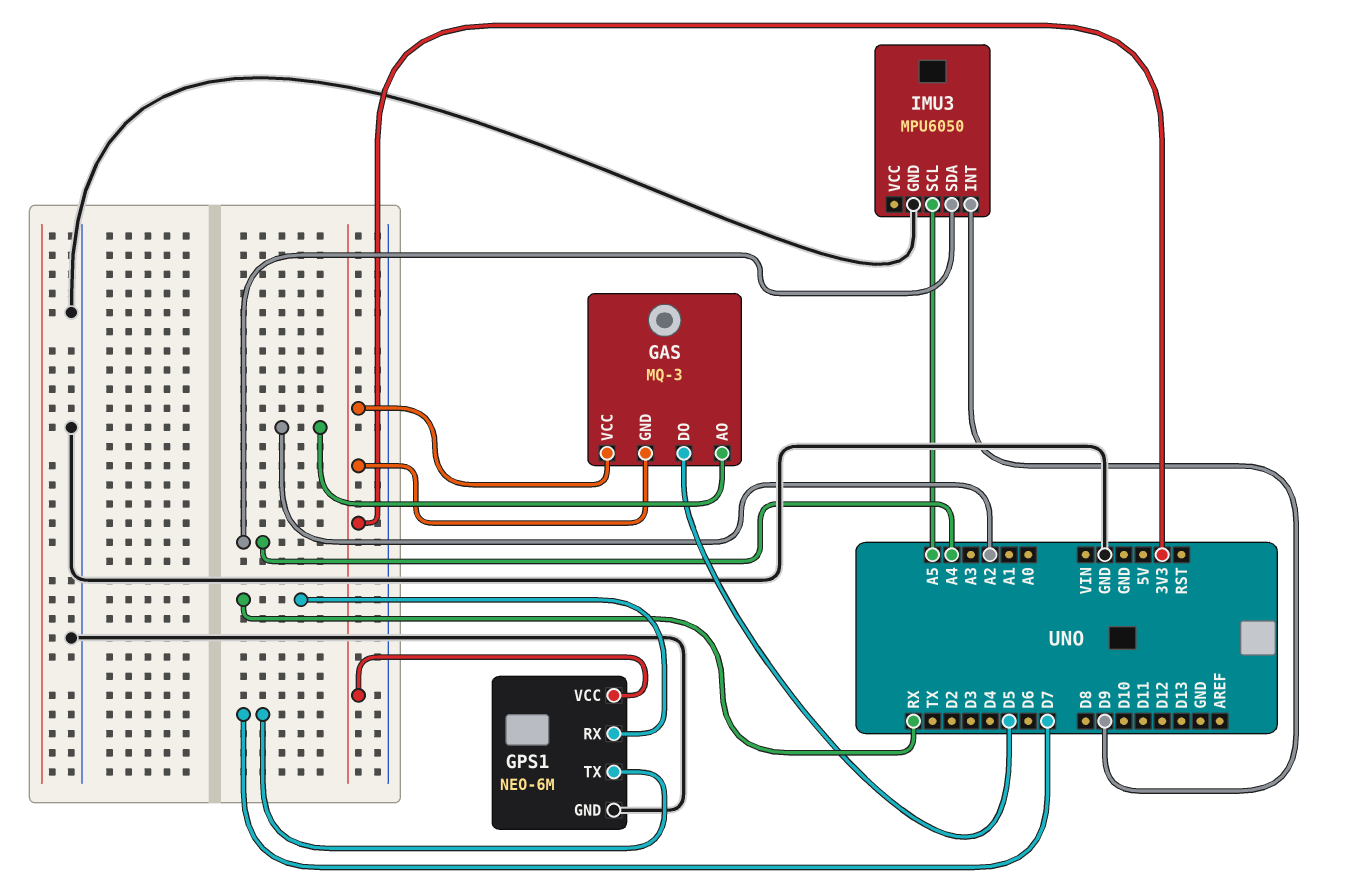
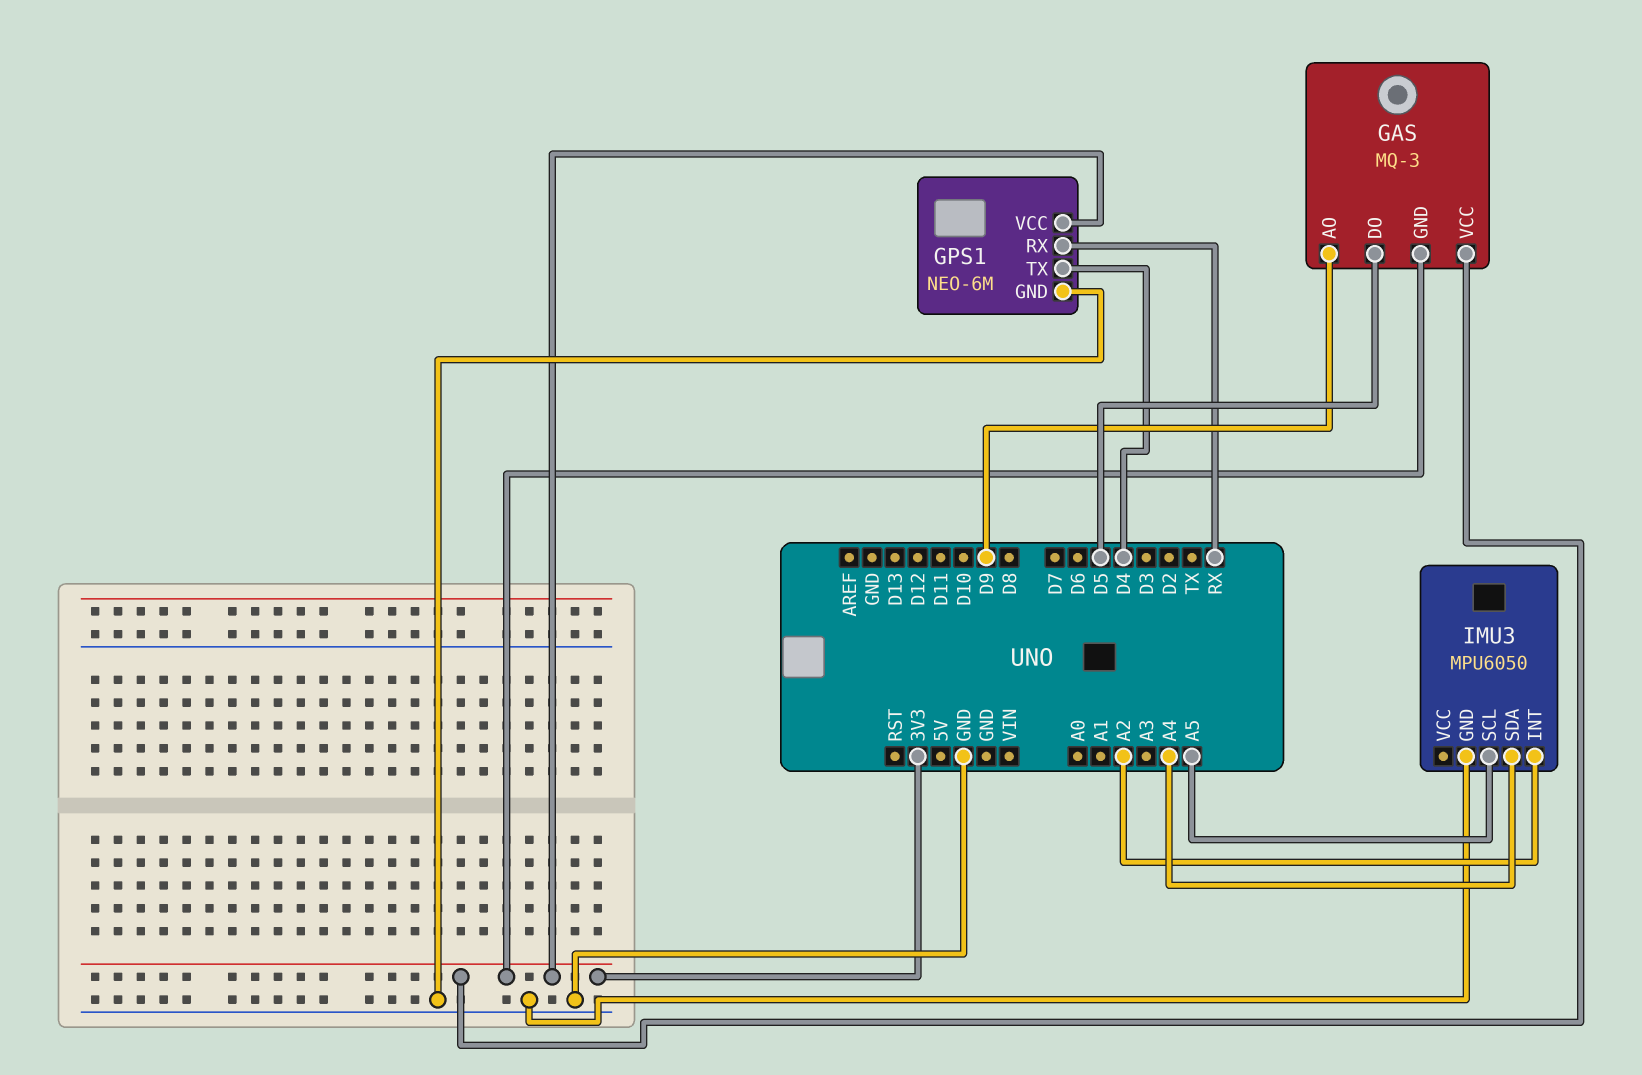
GAS pin AO: A2 -> D9
GPS1 pin TX: D7 -> D4
IMU3 pin INT: D9 -> A2

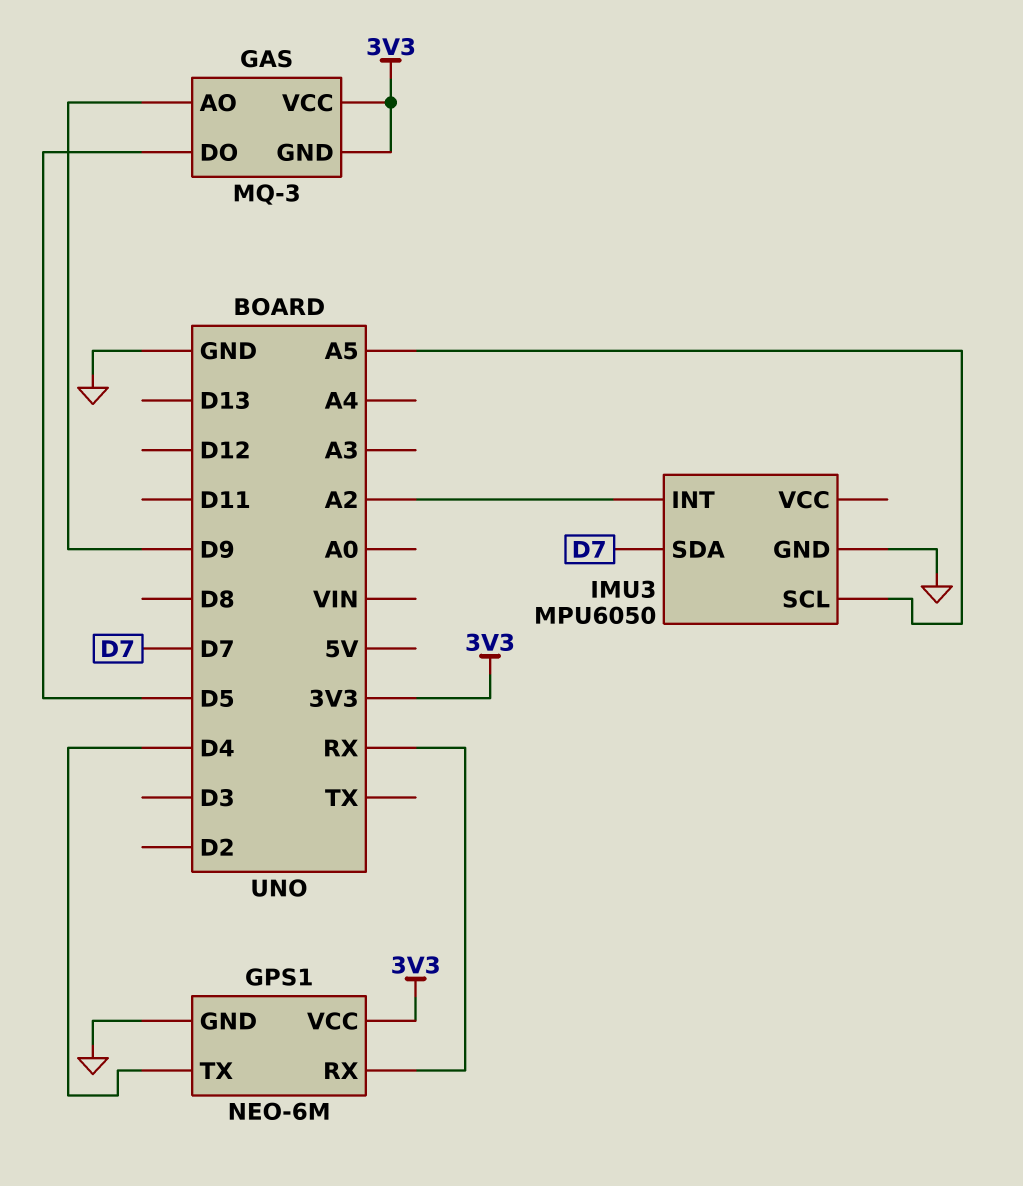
IMU3 pin SDA: A4 -> D7

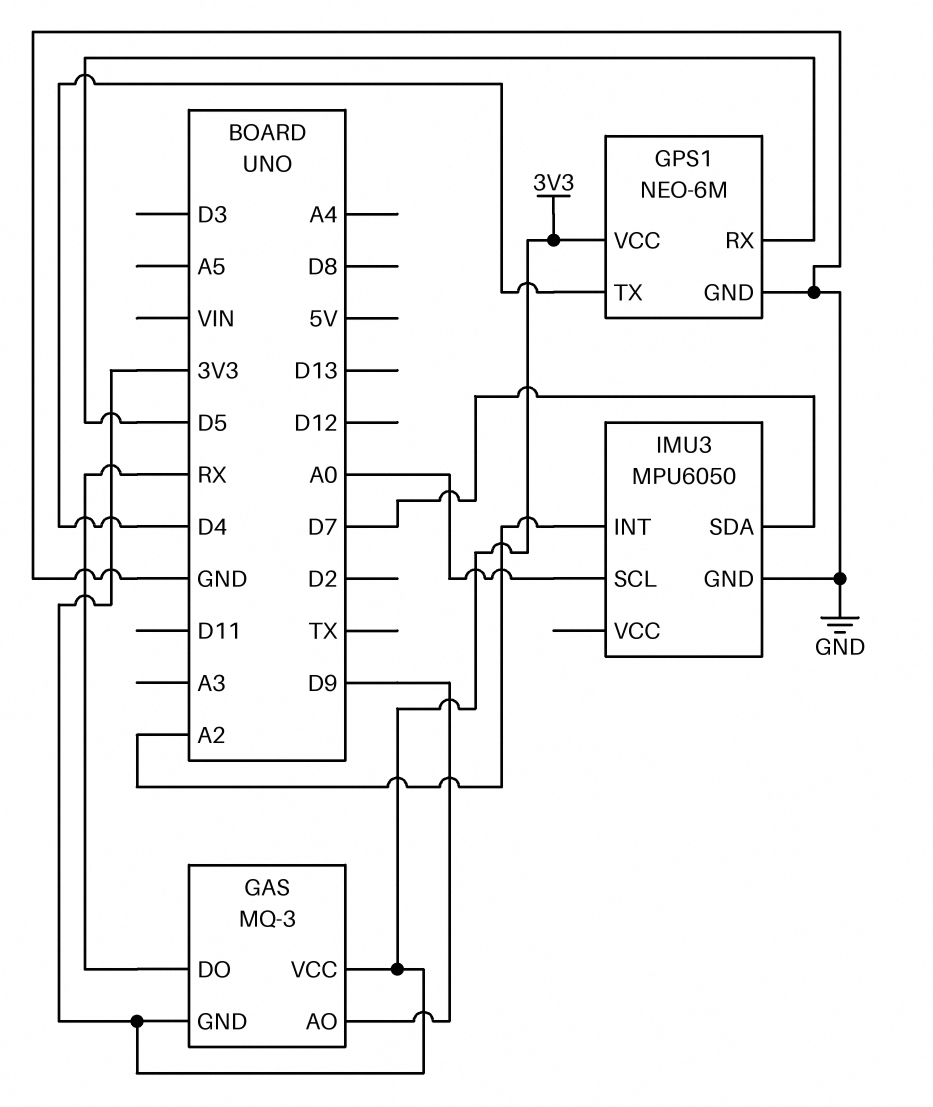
GAS pin DO: D5 -> RX
GPS1 pin RX: RX -> D5
IMU3 pin SCL: A5 -> A0

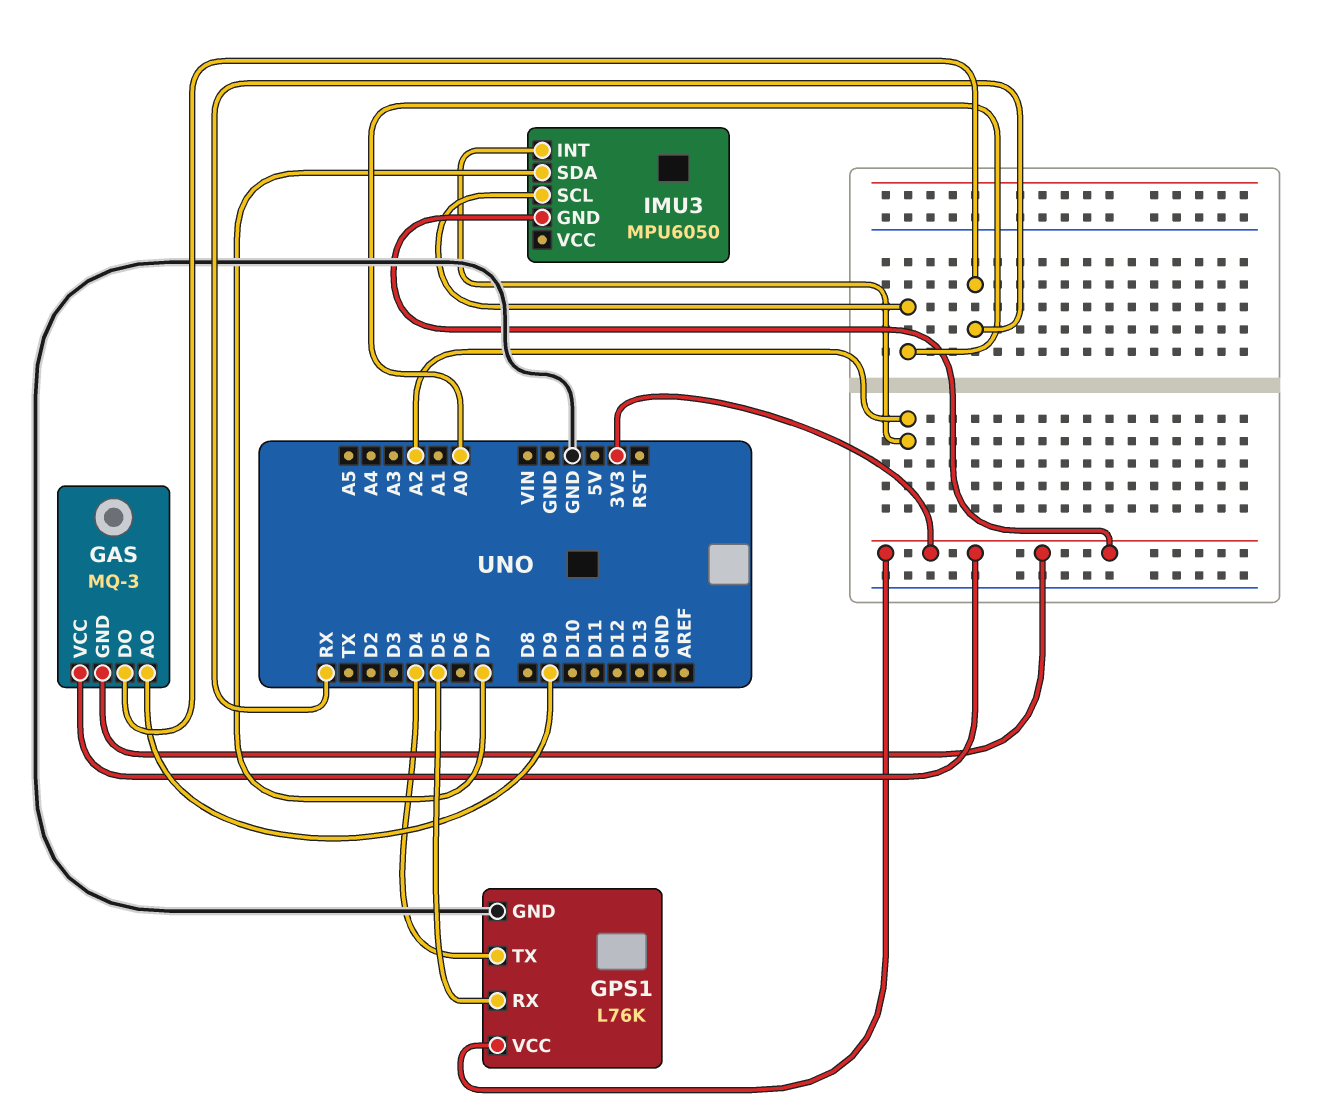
GPS1: NEO-6M -> L76K
IMU3 pin GND: GND -> 3V3

